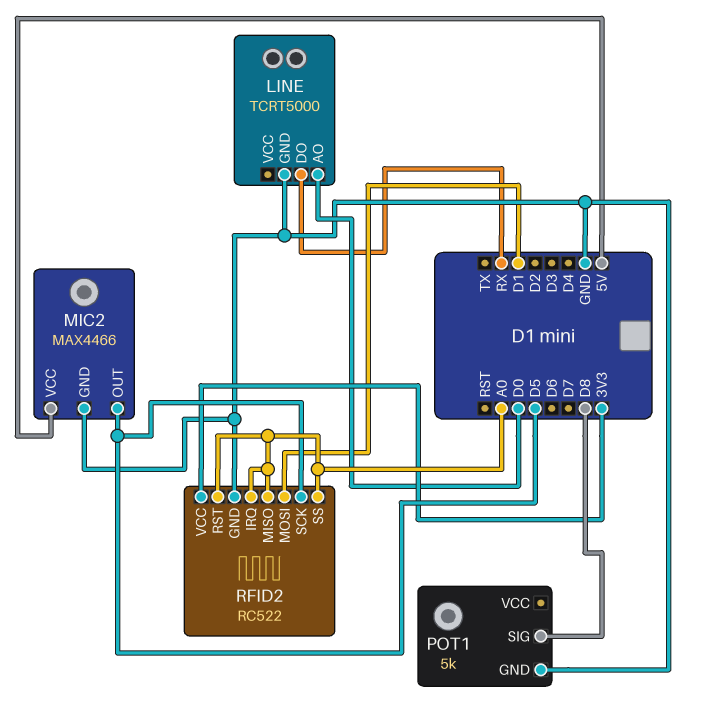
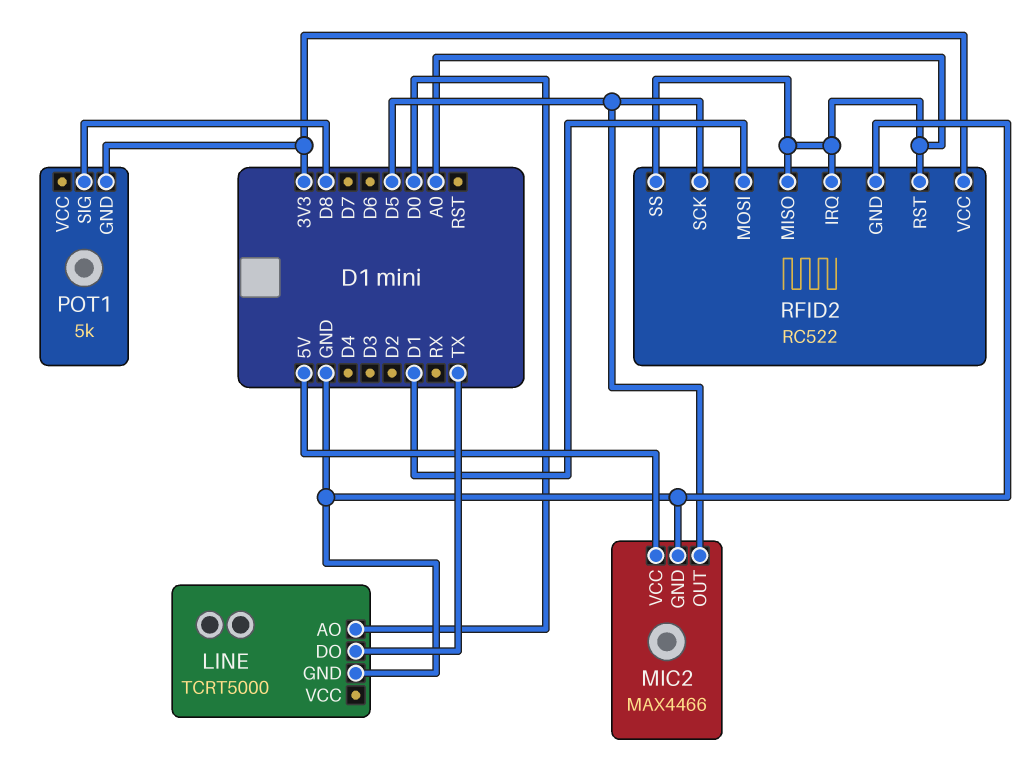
LINE pin DO: RX -> TX
POT1 pin GND: GND -> 3V3

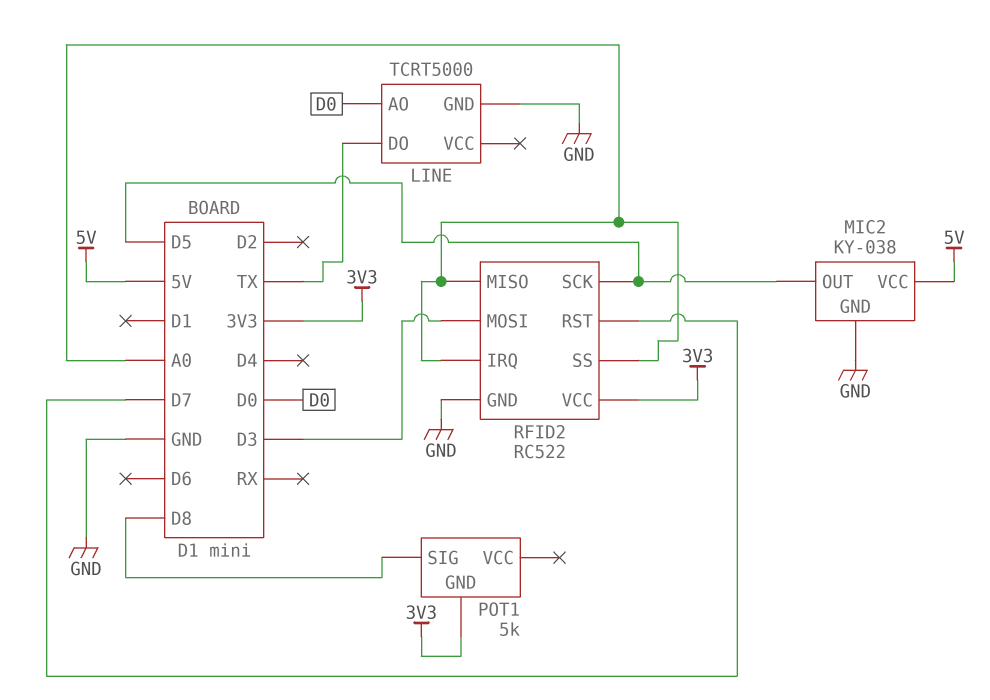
MIC2: MAX4466 -> KY-038
RFID2 pin MOSI: D1 -> D3
RFID2 pin RST: A0 -> D7

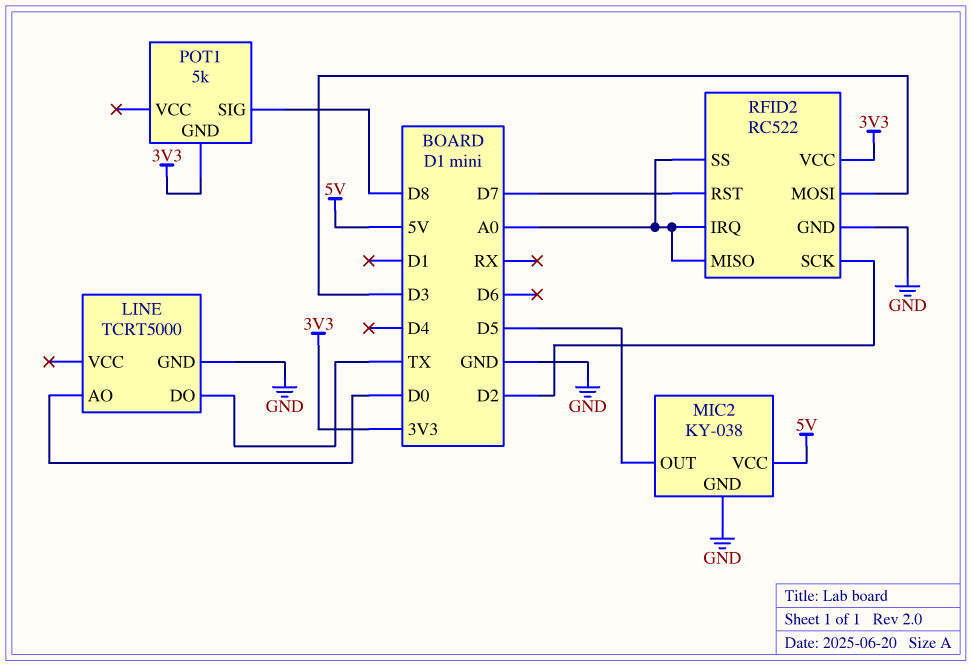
RFID2 pin SCK: D5 -> D2

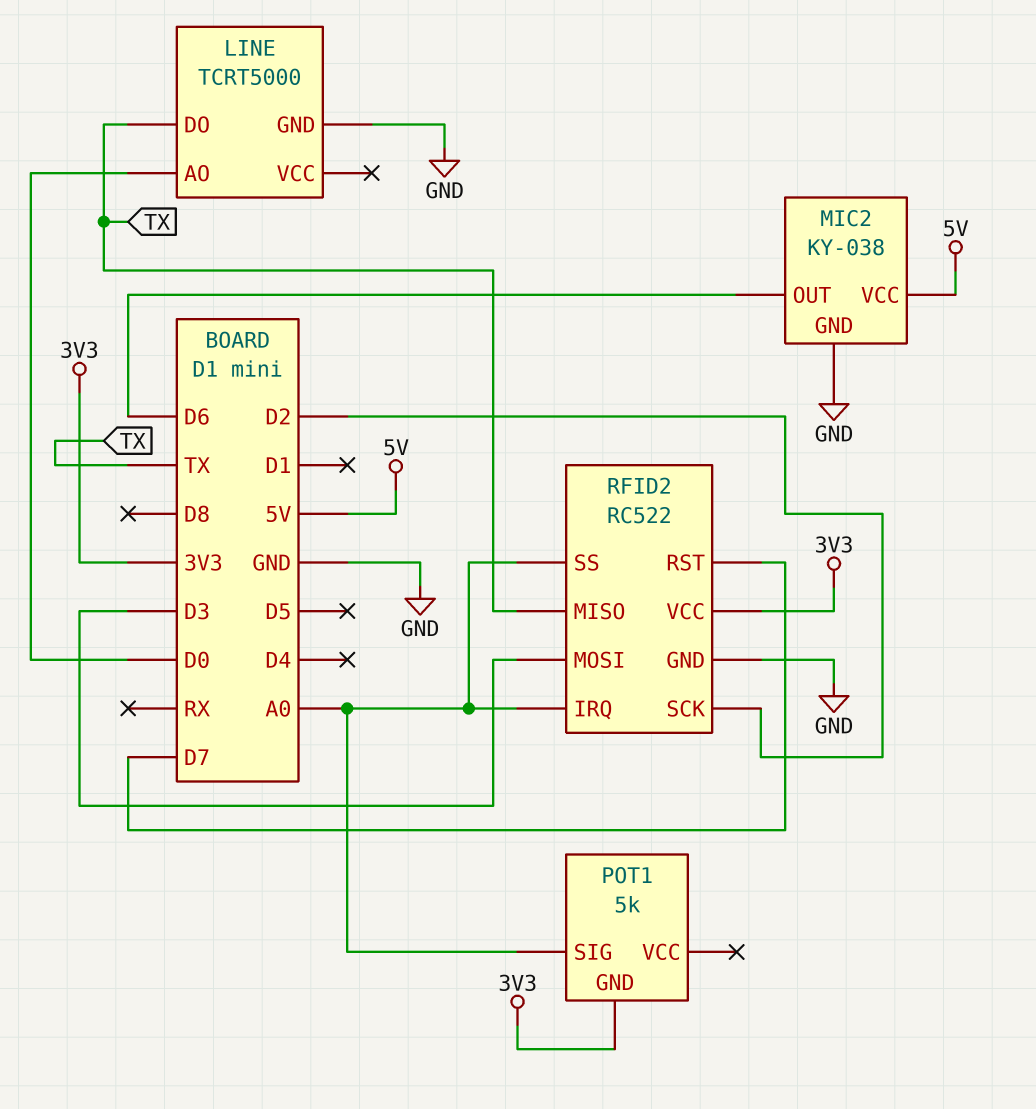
MIC2 pin OUT: D5 -> D6
POT1 pin SIG: D8 -> A0
RFID2 pin MISO: A0 -> TX

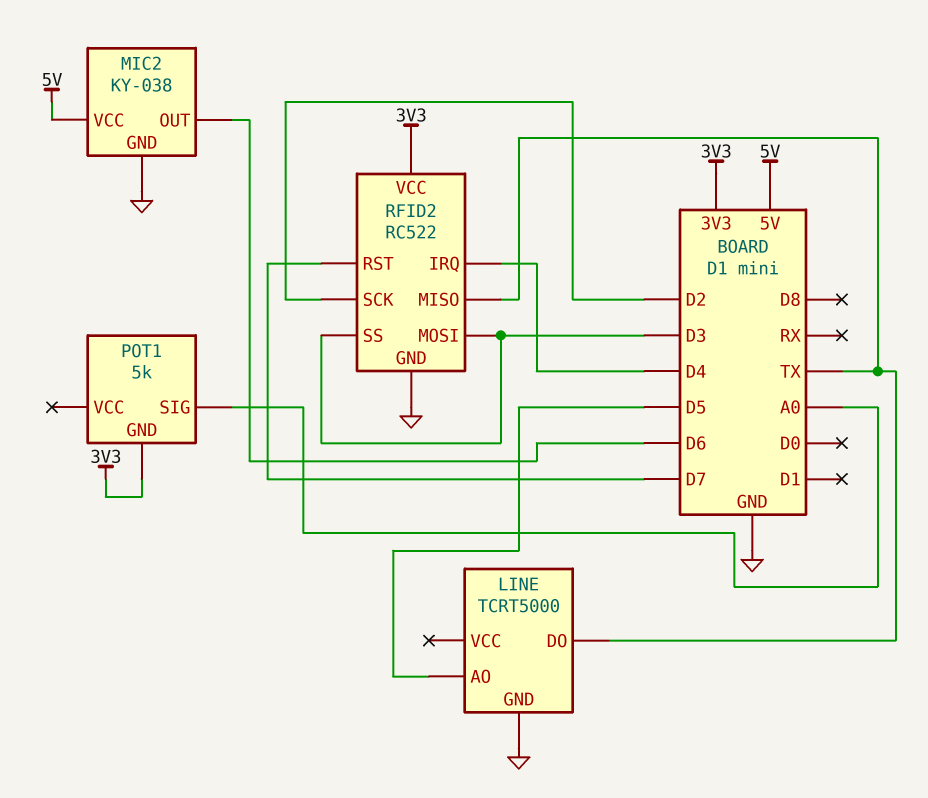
LINE pin AO: D0 -> D5
RFID2 pin IRQ: A0 -> D4
RFID2 pin SS: A0 -> D3

